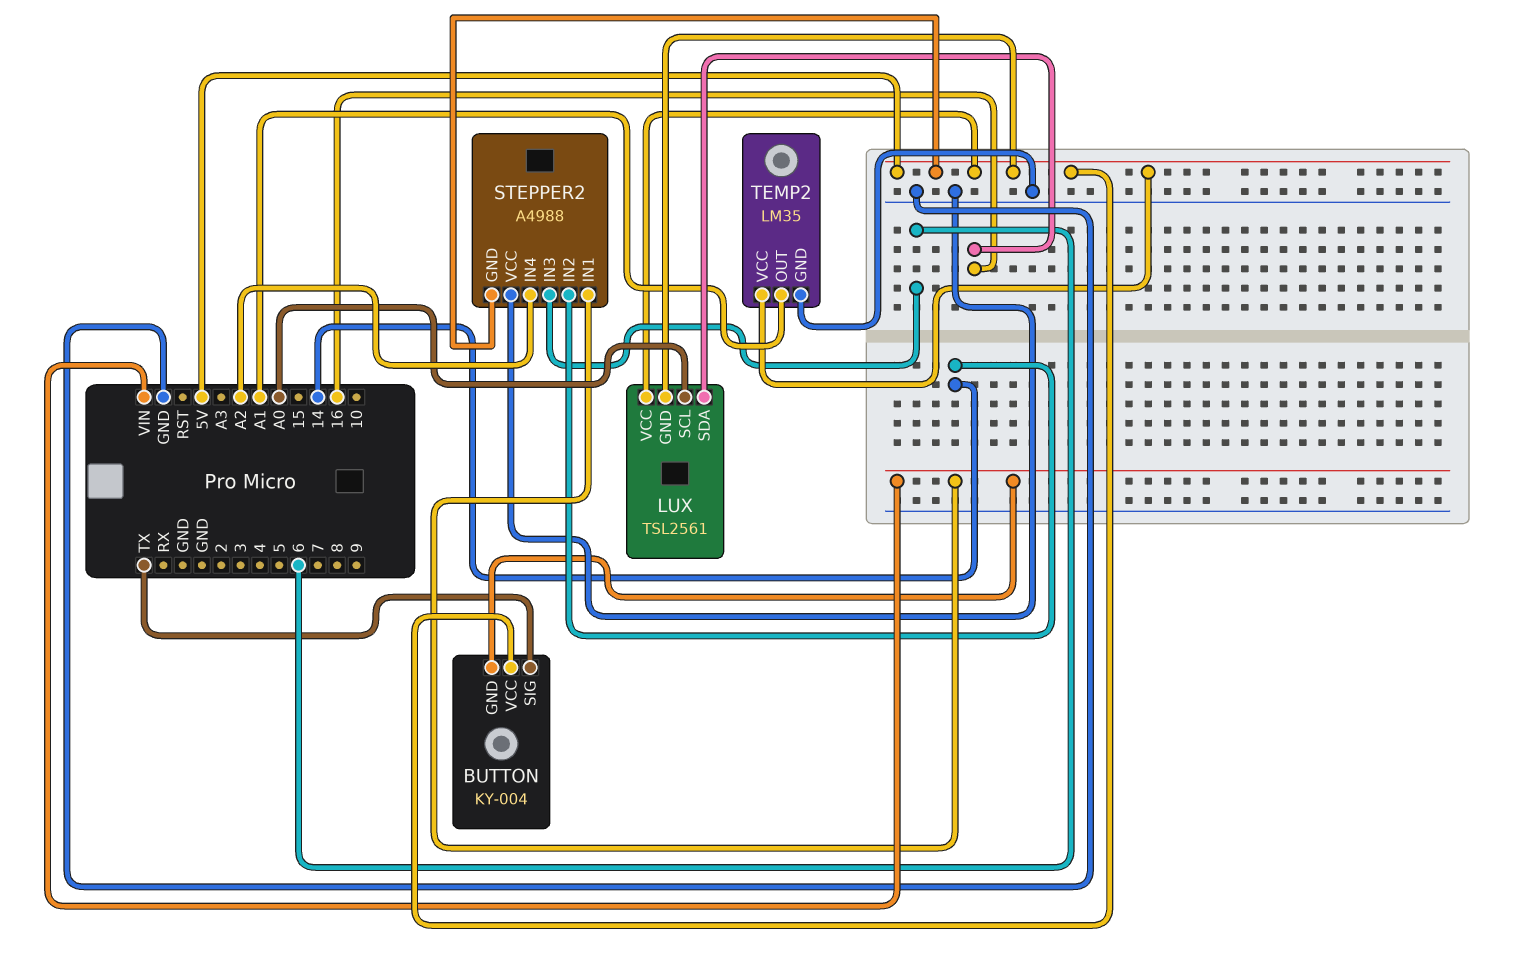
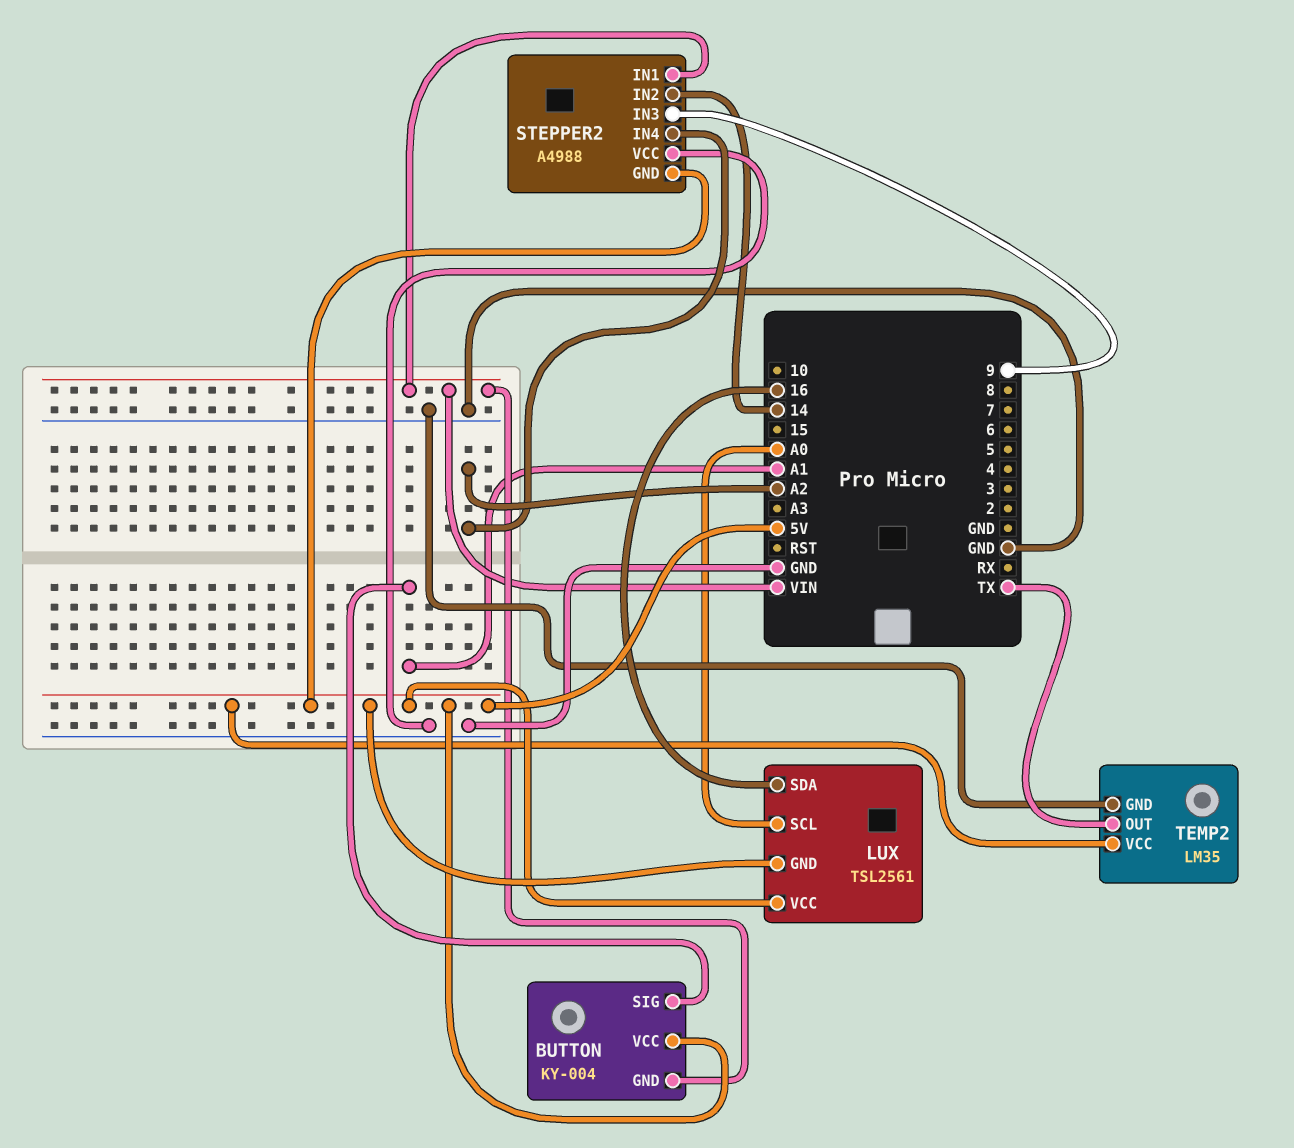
BUTTON pin SIG: TX -> A1
STEPPER2 pin IN3: 6 -> 9
TEMP2 pin OUT: A1 -> TX

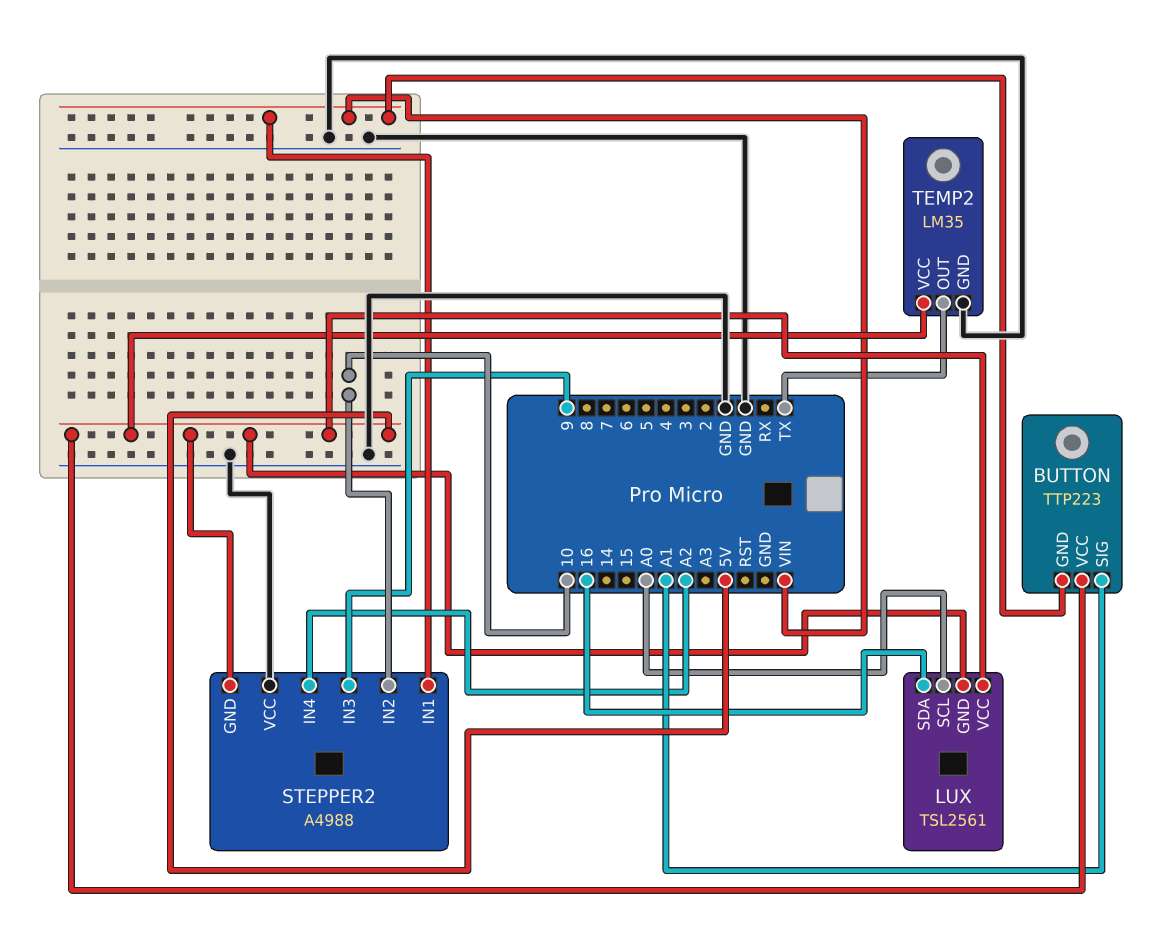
BUTTON: KY-004 -> TTP223
STEPPER2 pin IN2: 14 -> 10

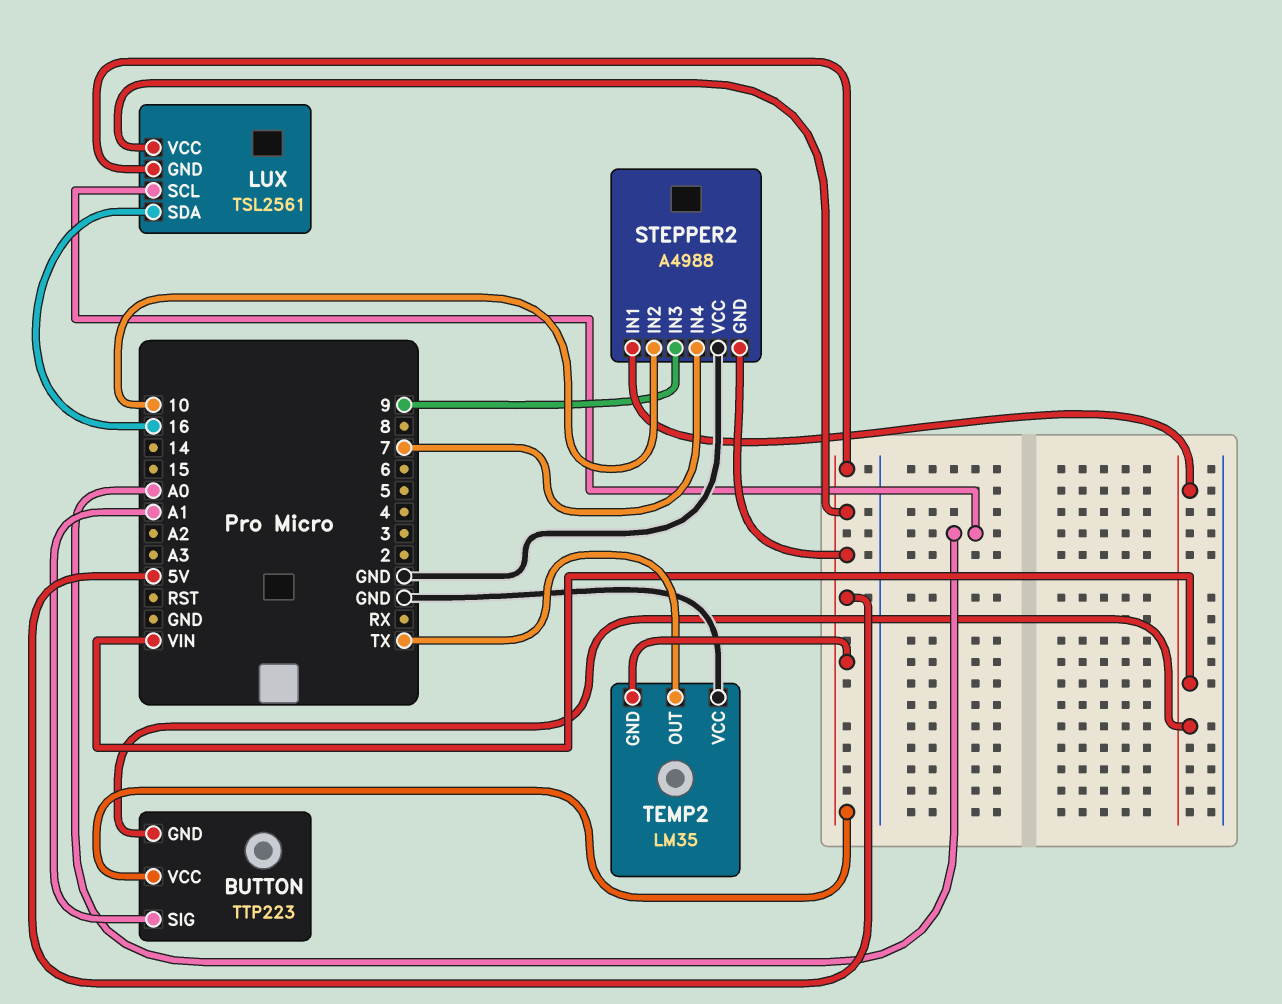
STEPPER2 pin IN4: A2 -> 7
TEMP2 pin GND: GND -> 5V
TEMP2 pin VCC: 5V -> GND

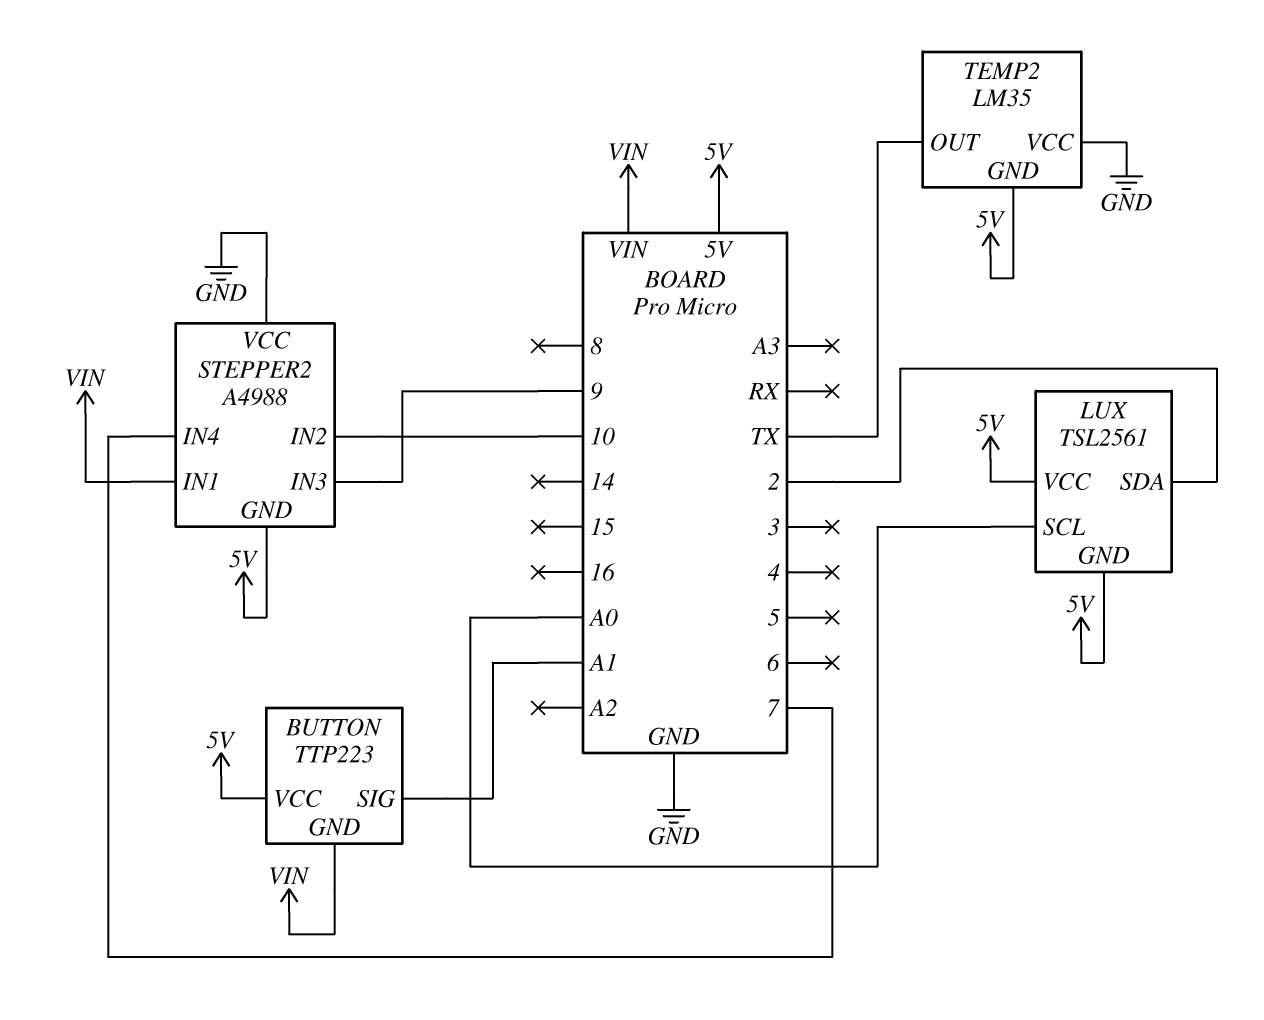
LUX pin SDA: 16 -> 2

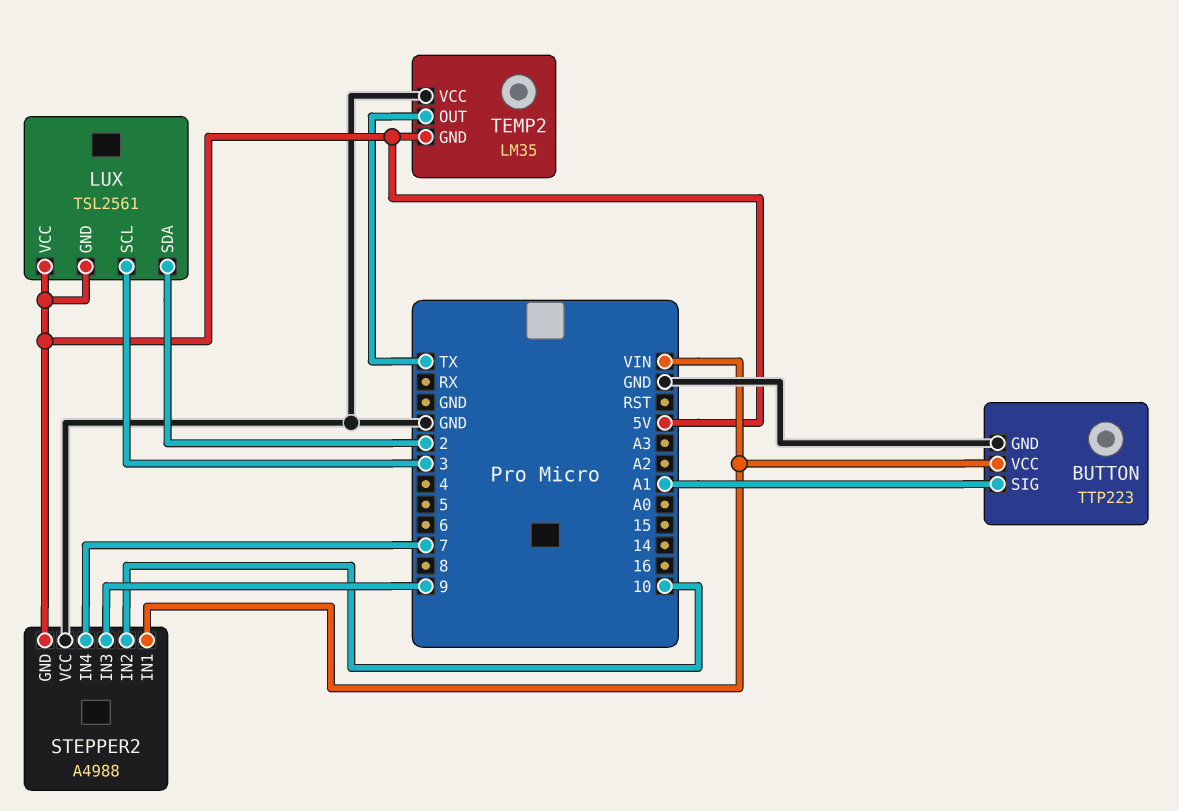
BUTTON pin GND: VIN -> GND
BUTTON pin VCC: 5V -> VIN
LUX pin SCL: A0 -> 3

